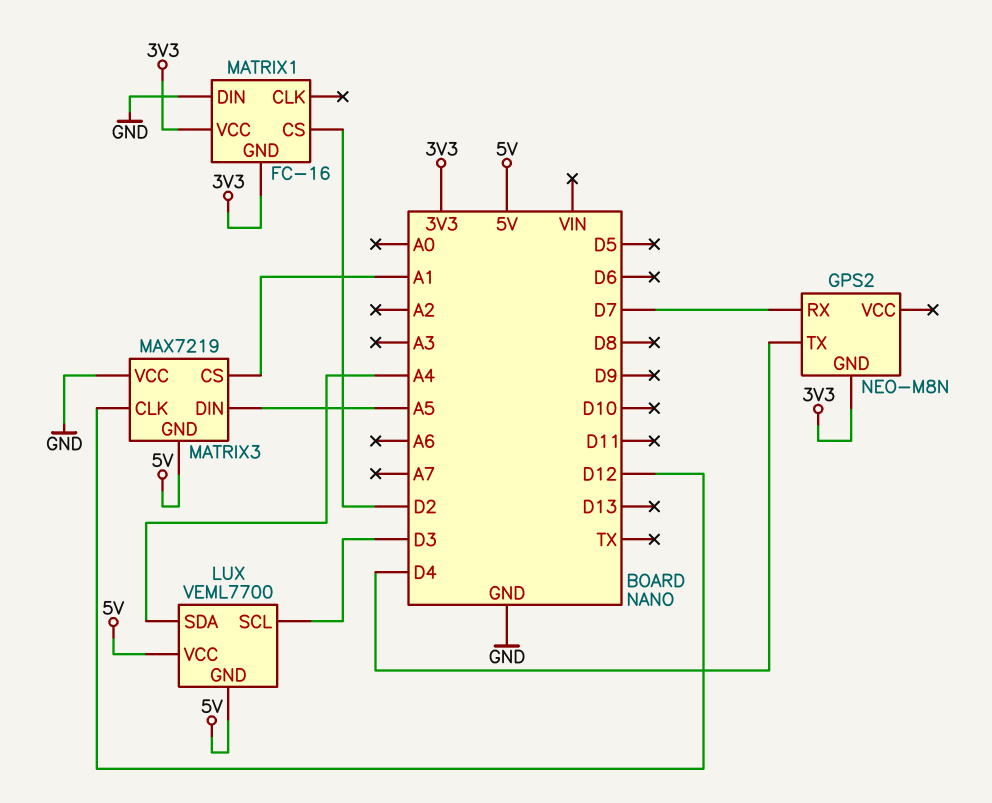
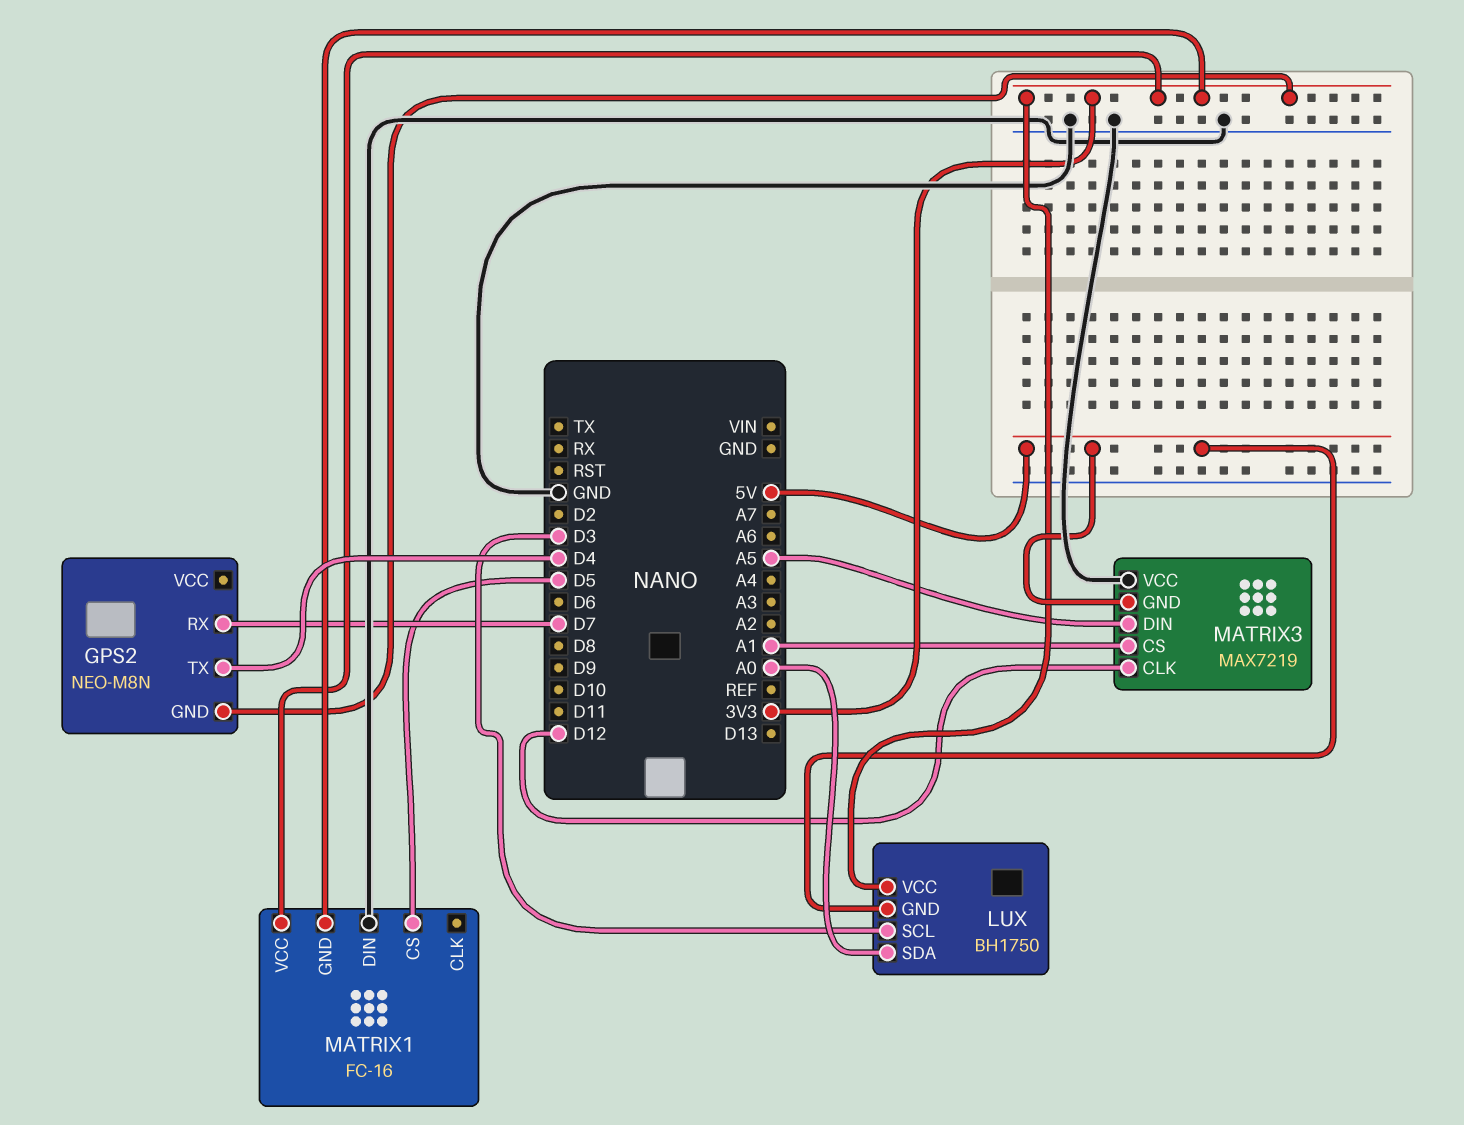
LUX: VEML7700 -> BH1750
LUX pin SDA: A4 -> A0
LUX pin VCC: 5V -> 3V3
MATRIX1 pin CS: D2 -> D5

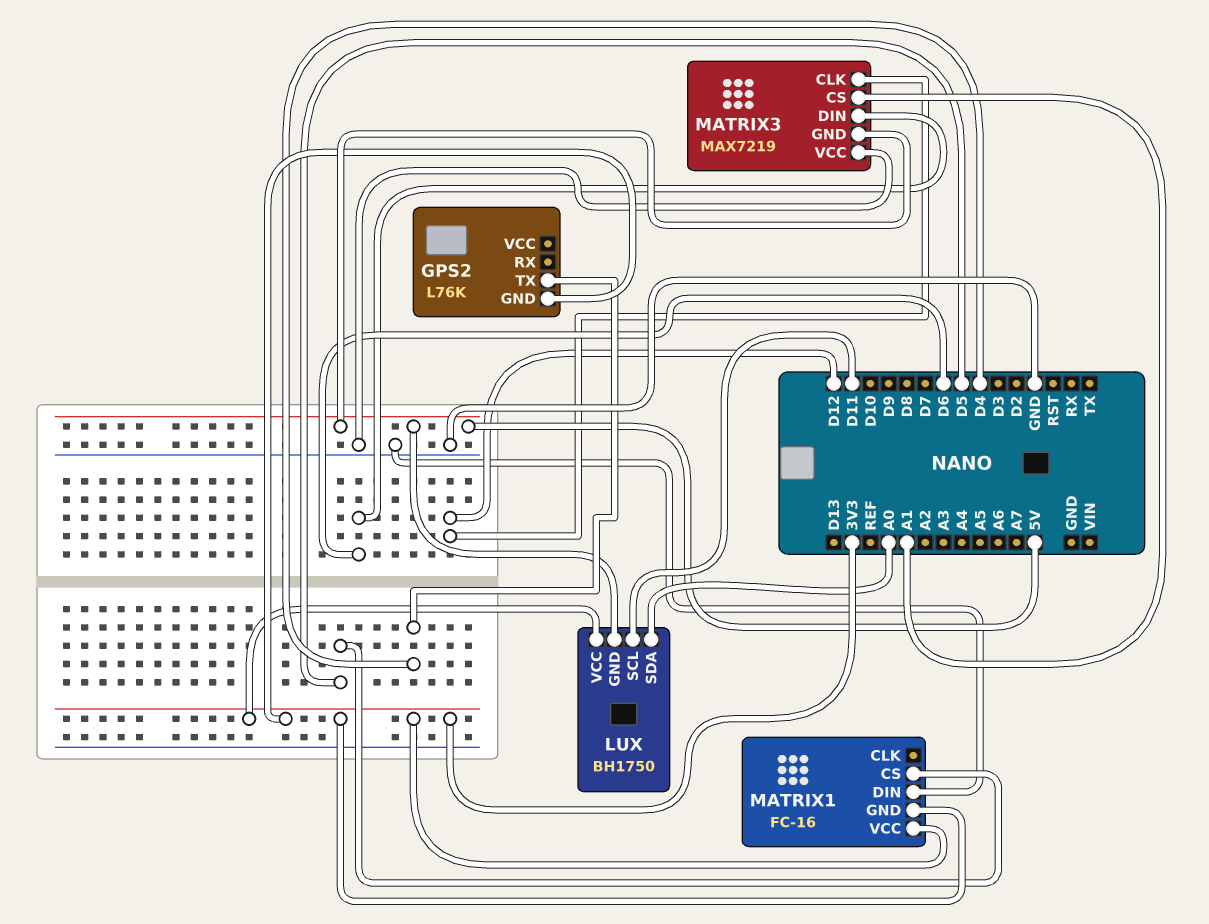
GPS2: NEO-M8N -> L76K
GPS2 pin RX: D7 -> none
LUX pin SCL: D3 -> D11
MATRIX3 pin DIN: A5 -> D6

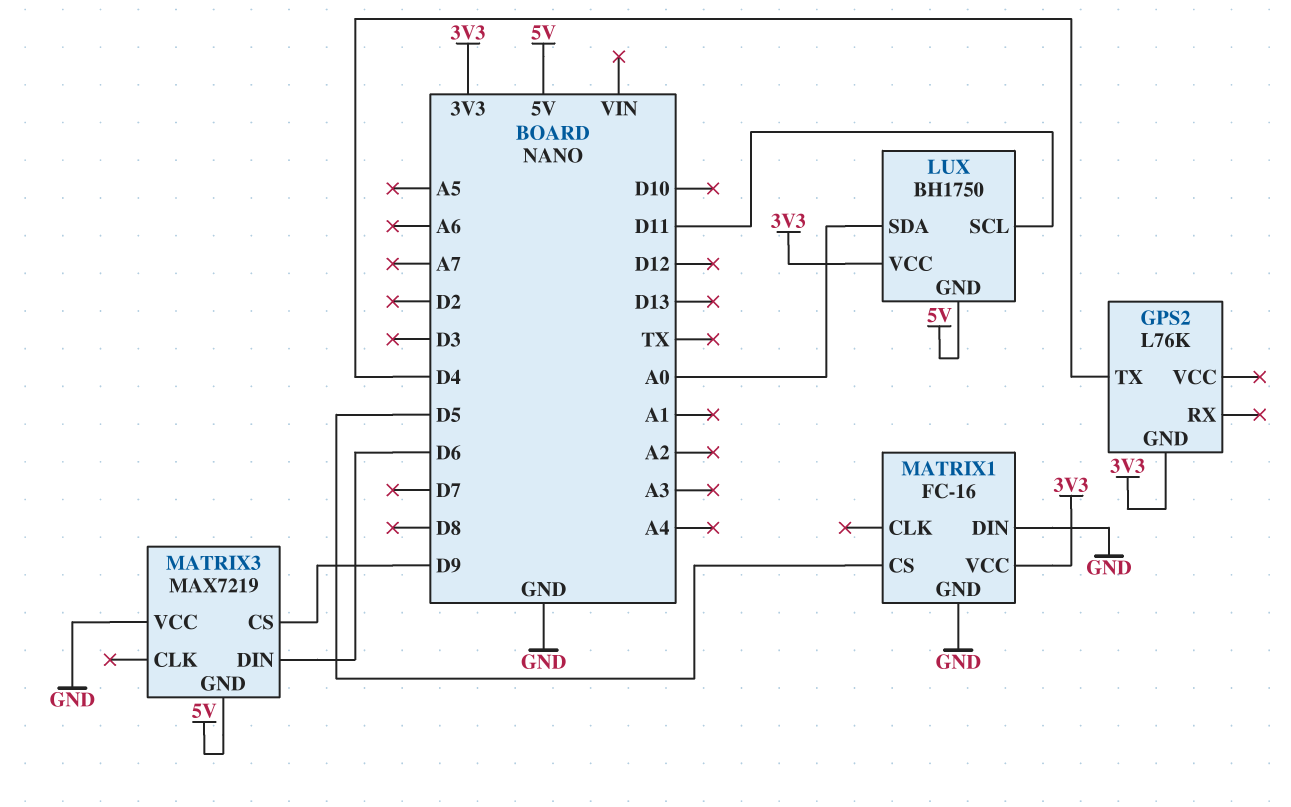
MATRIX1 pin GND: 3V3 -> GND
MATRIX3 pin CLK: D12 -> none
MATRIX3 pin CS: A1 -> D9

